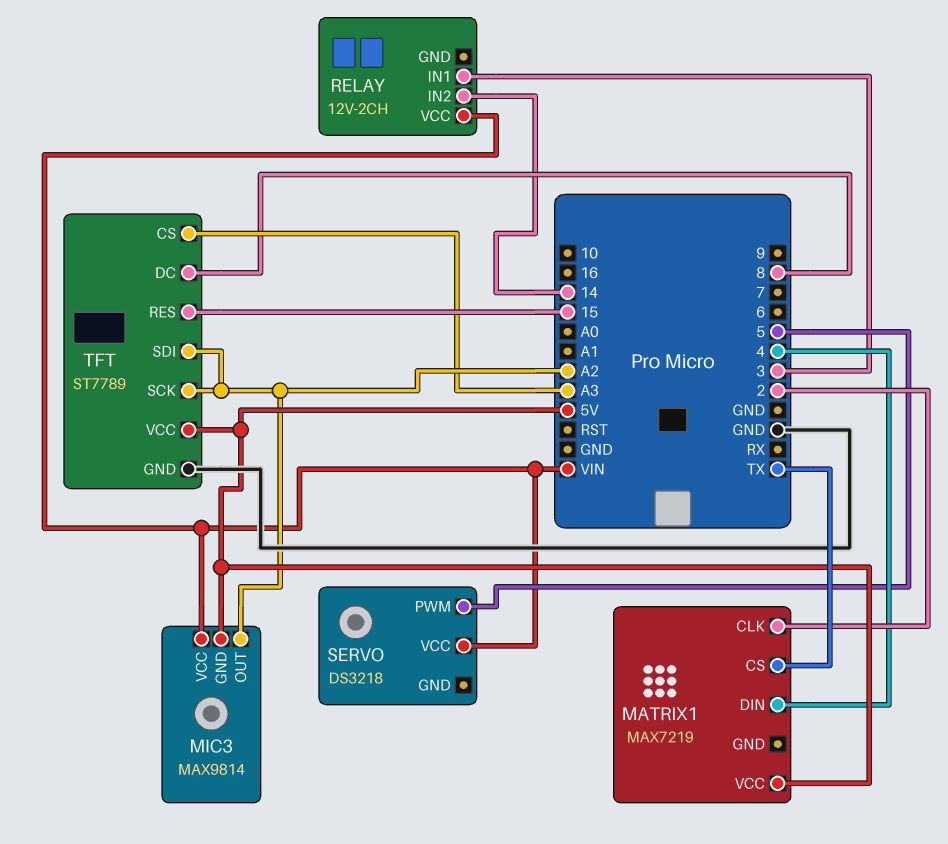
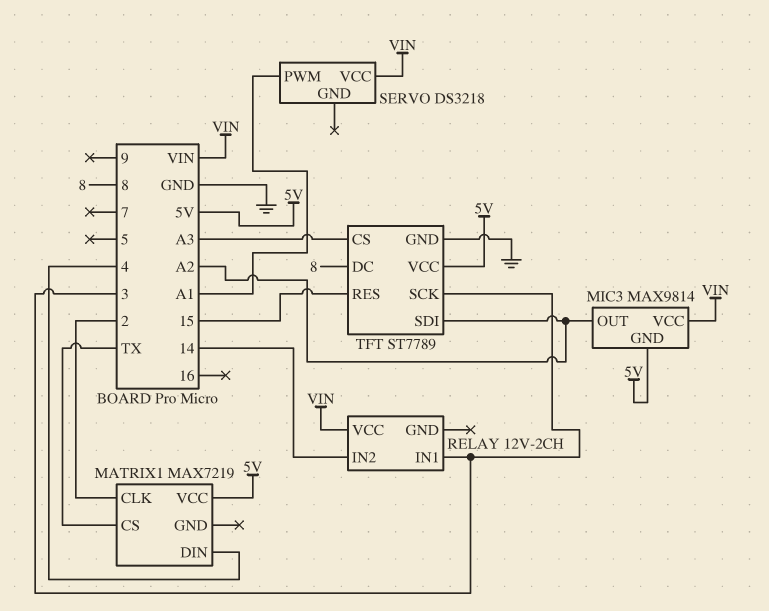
SERVO pin PWM: 5 -> A1
TFT pin SCK: A2 -> 3

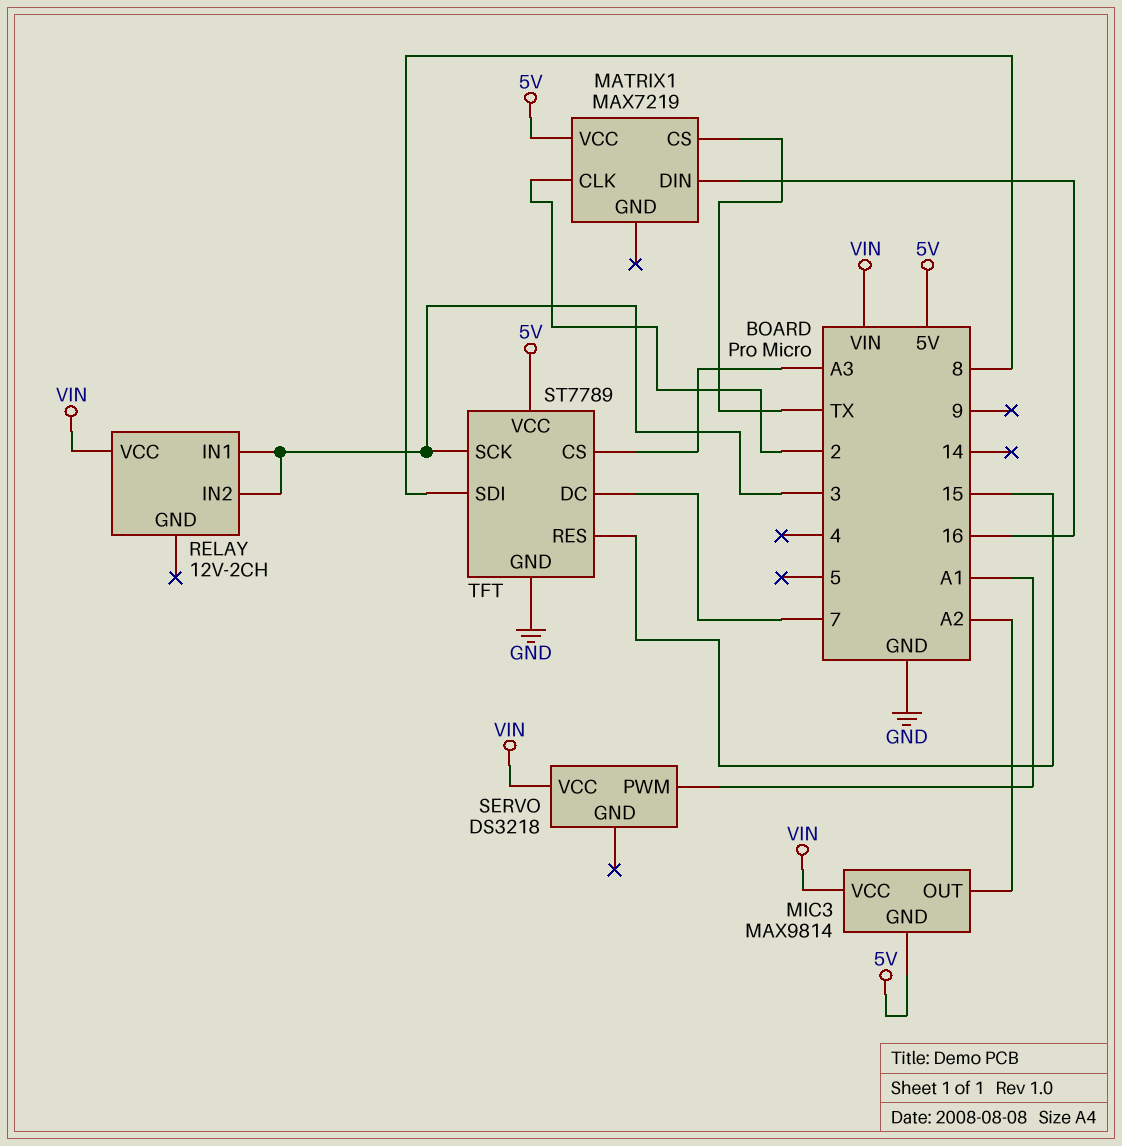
MATRIX1 pin DIN: 4 -> 16
RELAY pin IN2: 14 -> 3
TFT pin DC: 8 -> 7
TFT pin SDI: A2 -> 8

